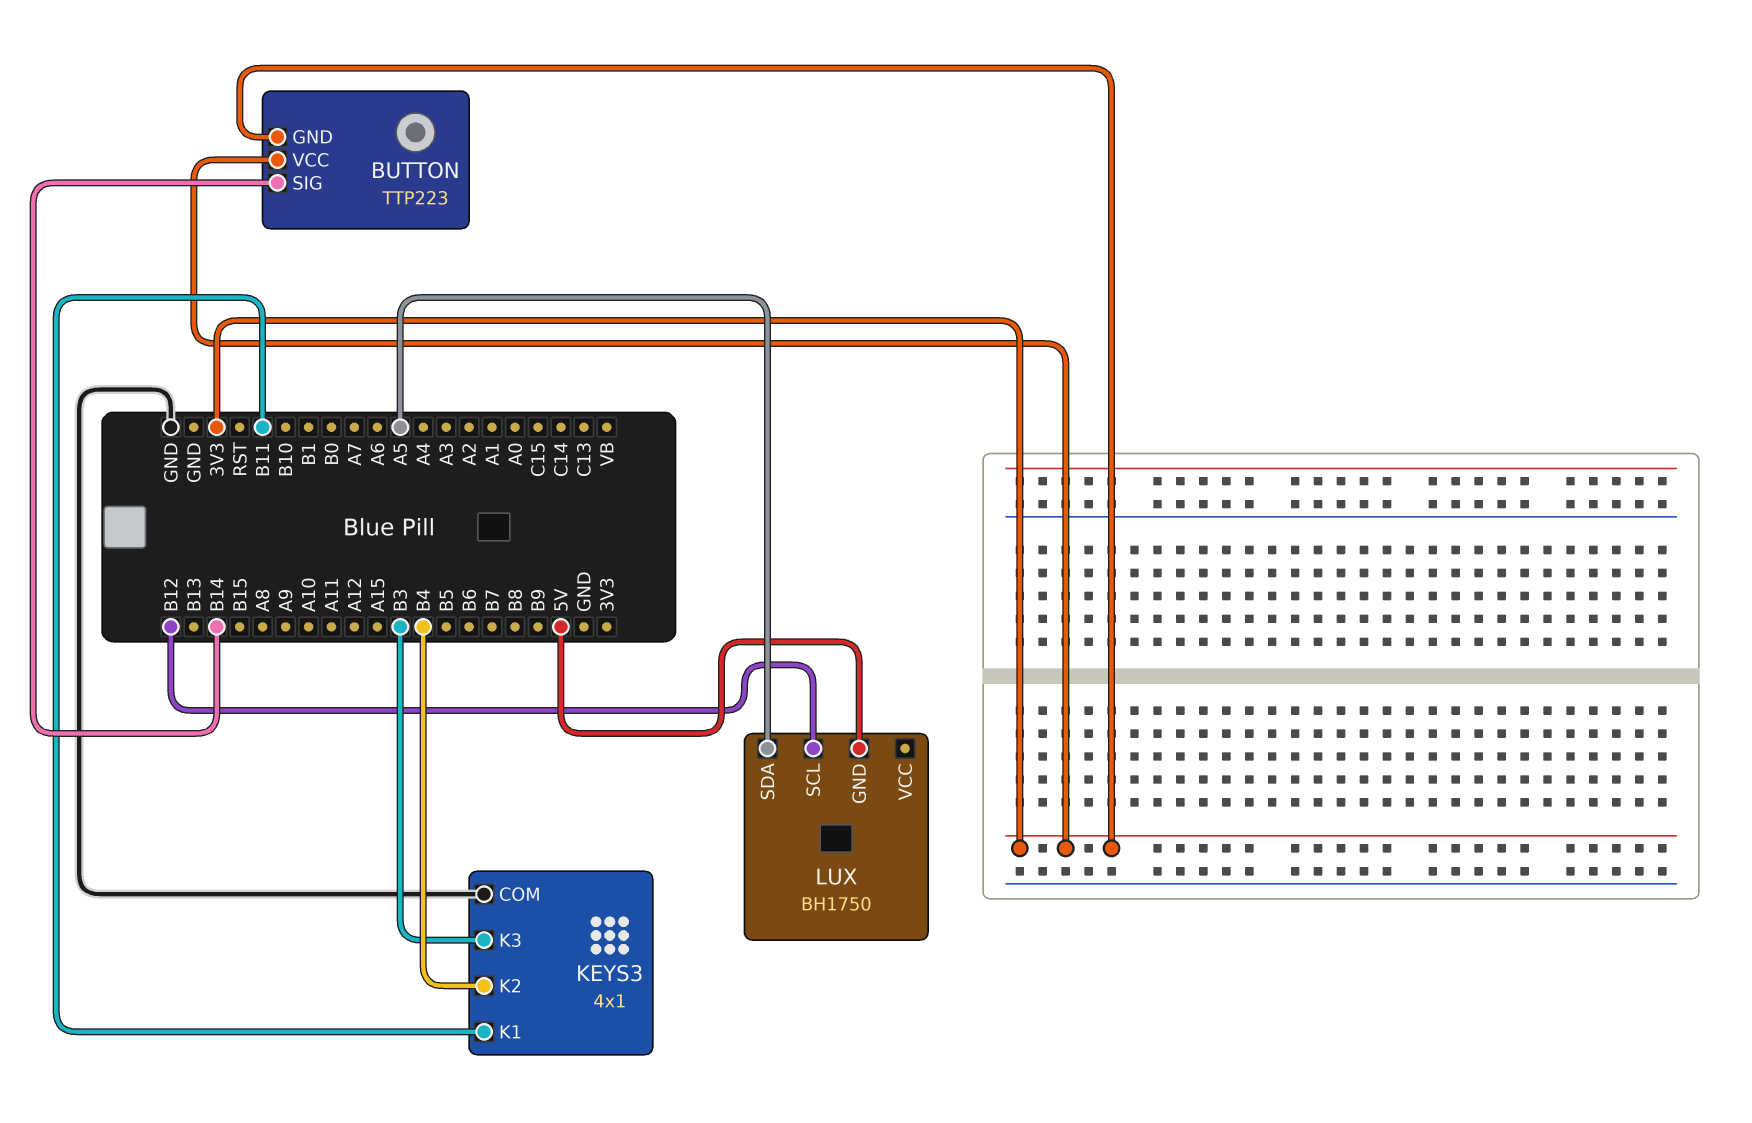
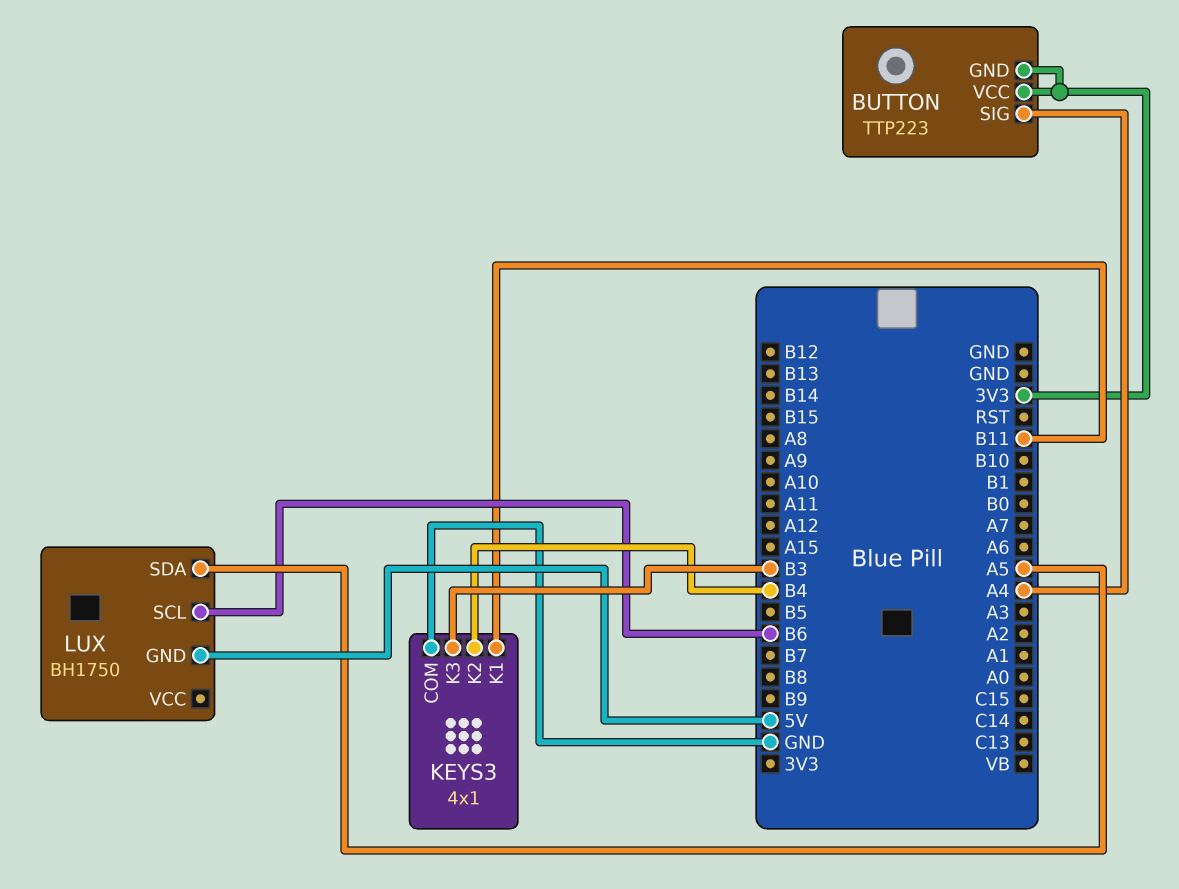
BUTTON pin SIG: B14 -> A4
LUX pin SCL: B12 -> B6

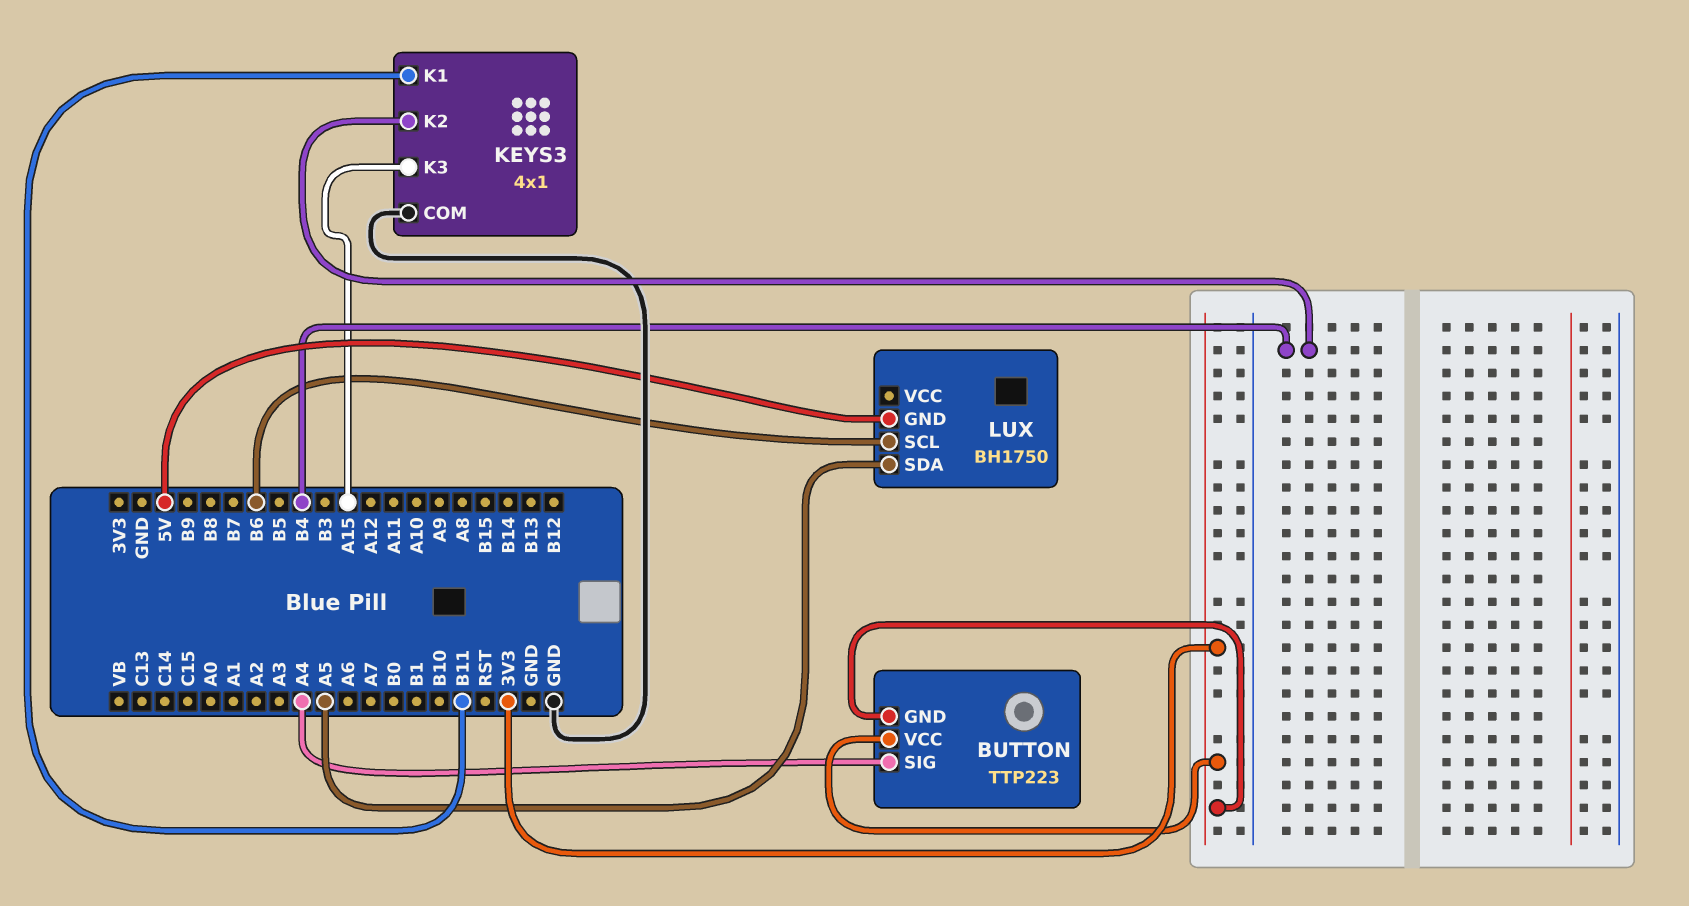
KEYS3 pin K3: B3 -> A15

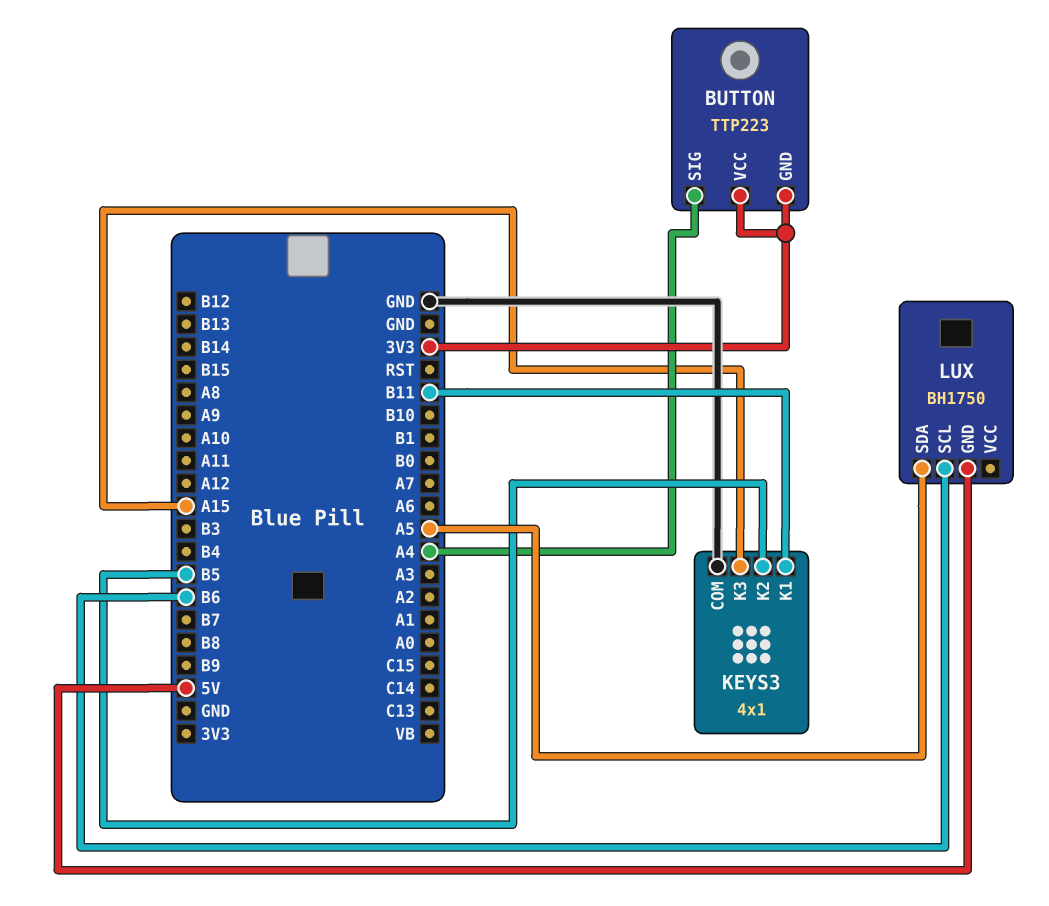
KEYS3 pin K2: B4 -> B5

